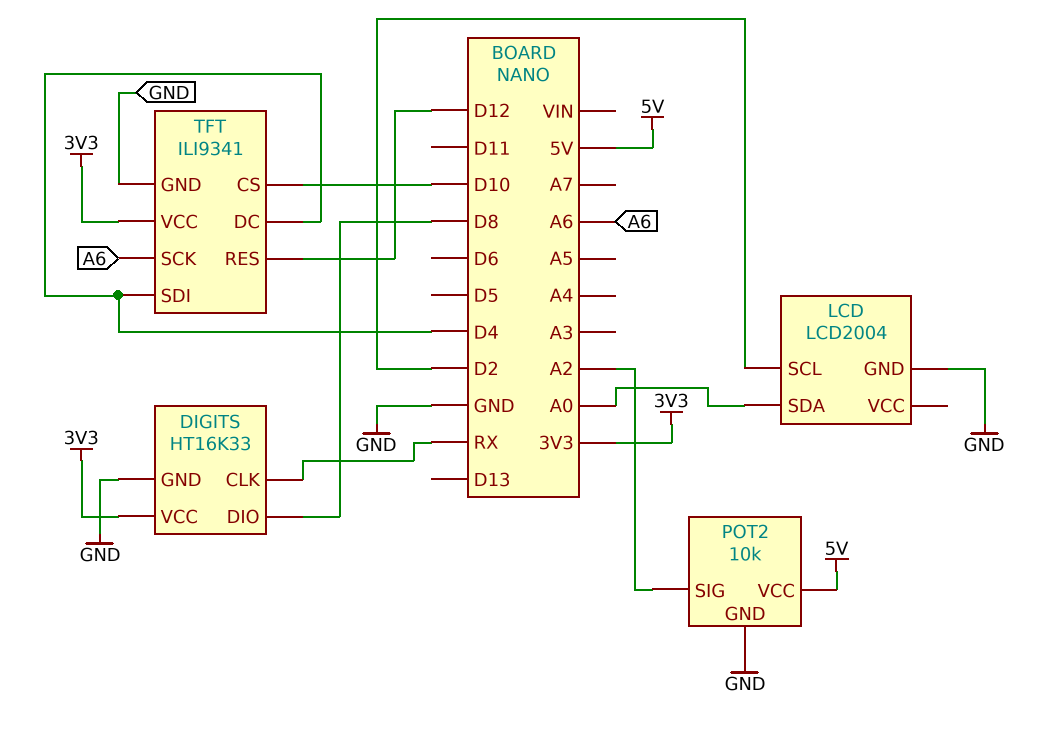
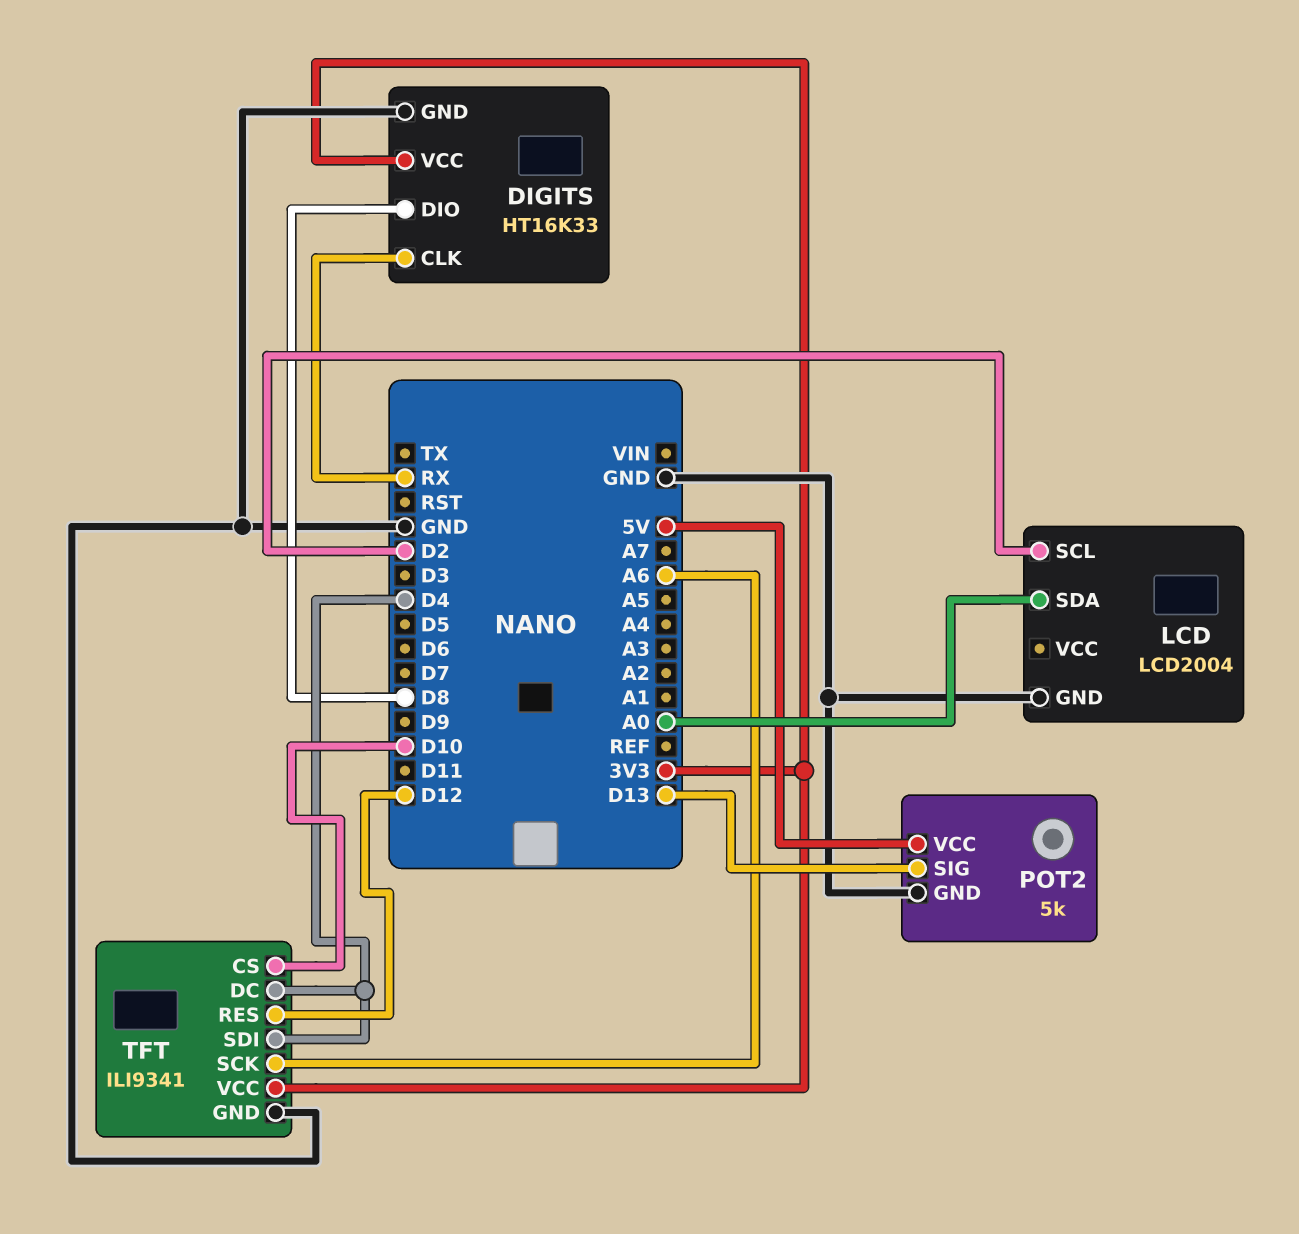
POT2: 10k -> 5k
POT2 pin SIG: A2 -> D13

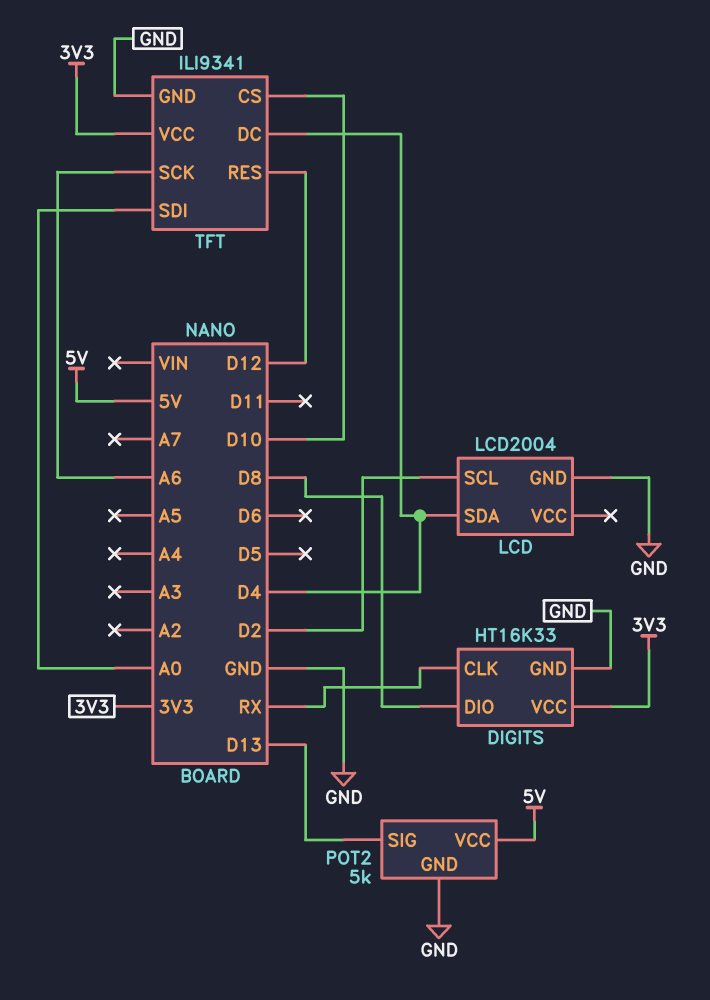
LCD pin SDA: A0 -> D4
TFT pin SDI: D4 -> A0

